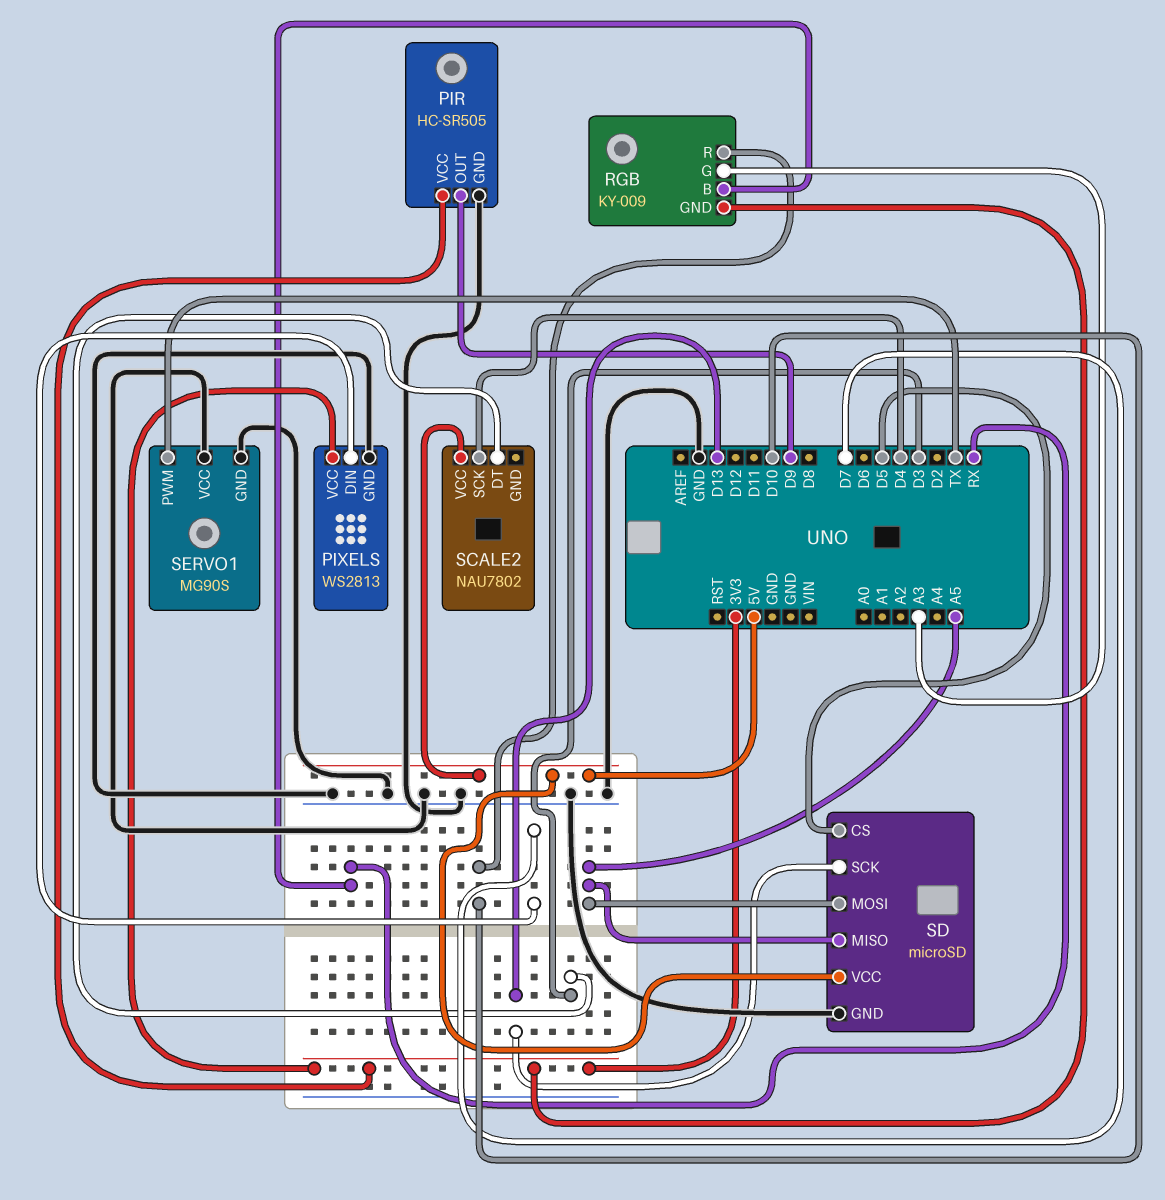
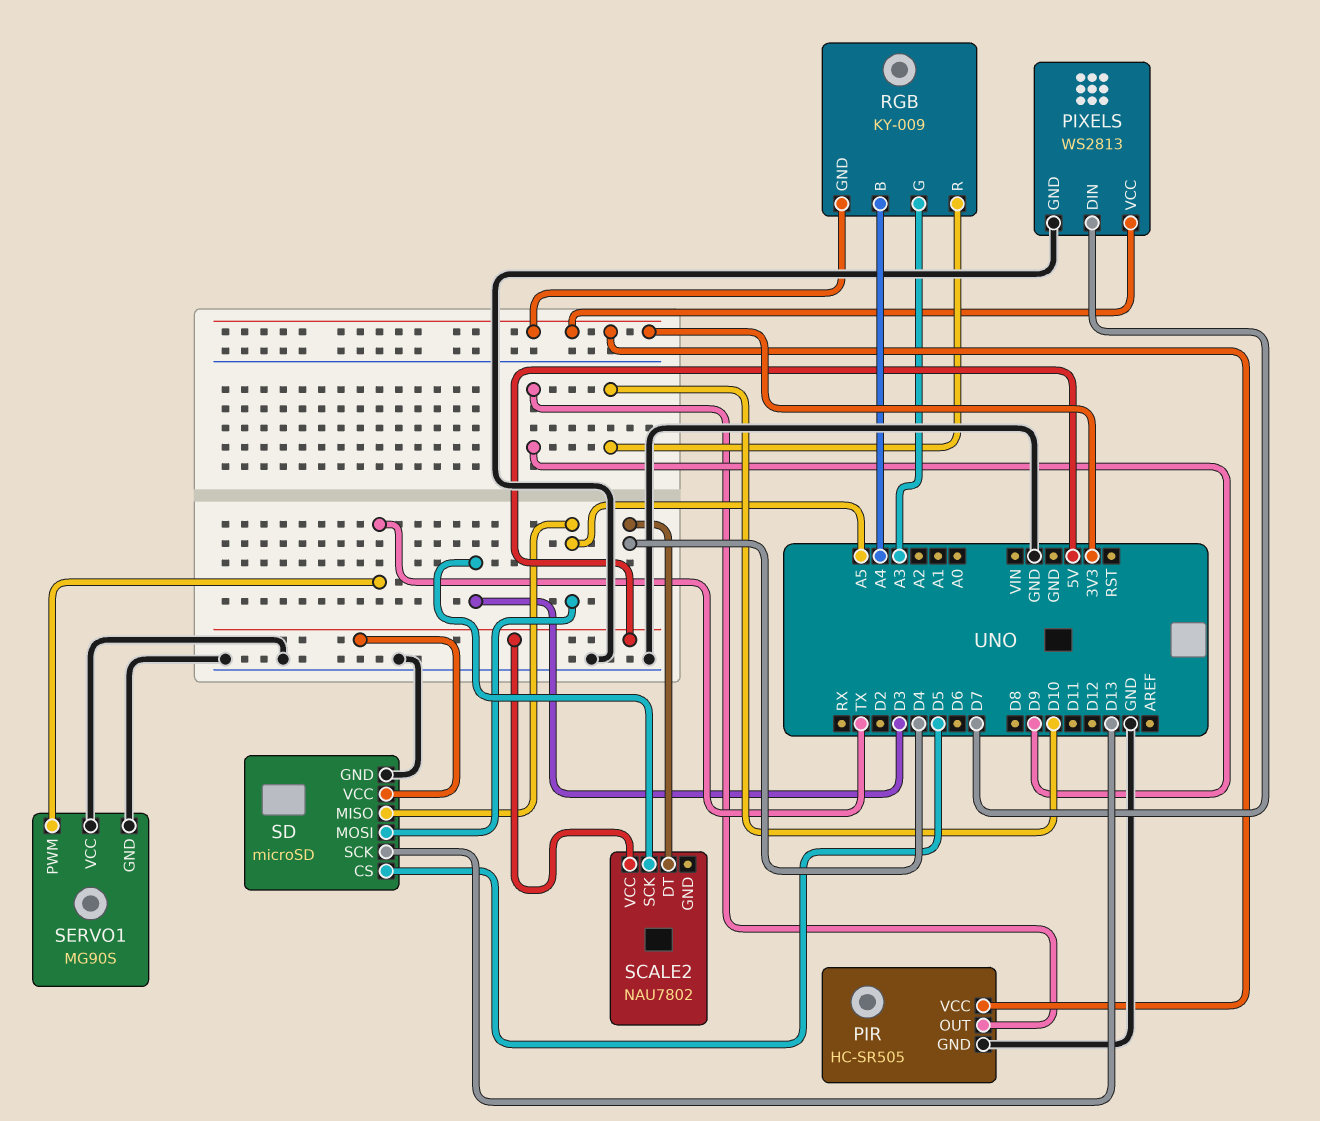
RGB pin B: RX -> A4
SCALE2 pin DT: D3 -> D4
SCALE2 pin SCK: D4 -> D3

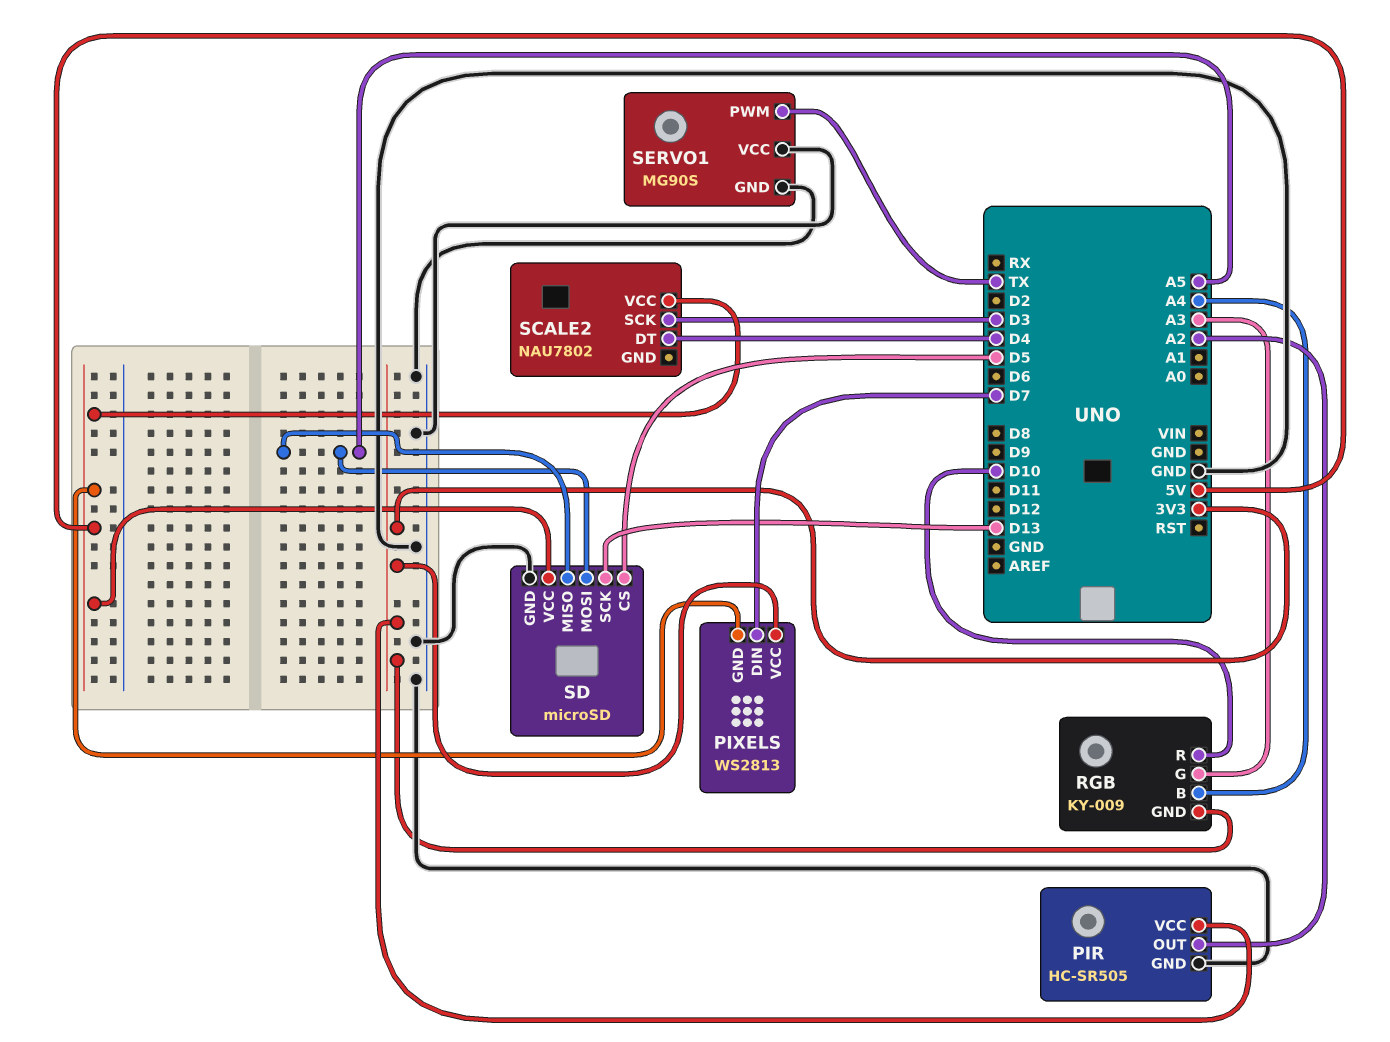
PIR pin OUT: D9 -> A2
PIXELS pin GND: GND -> 5V

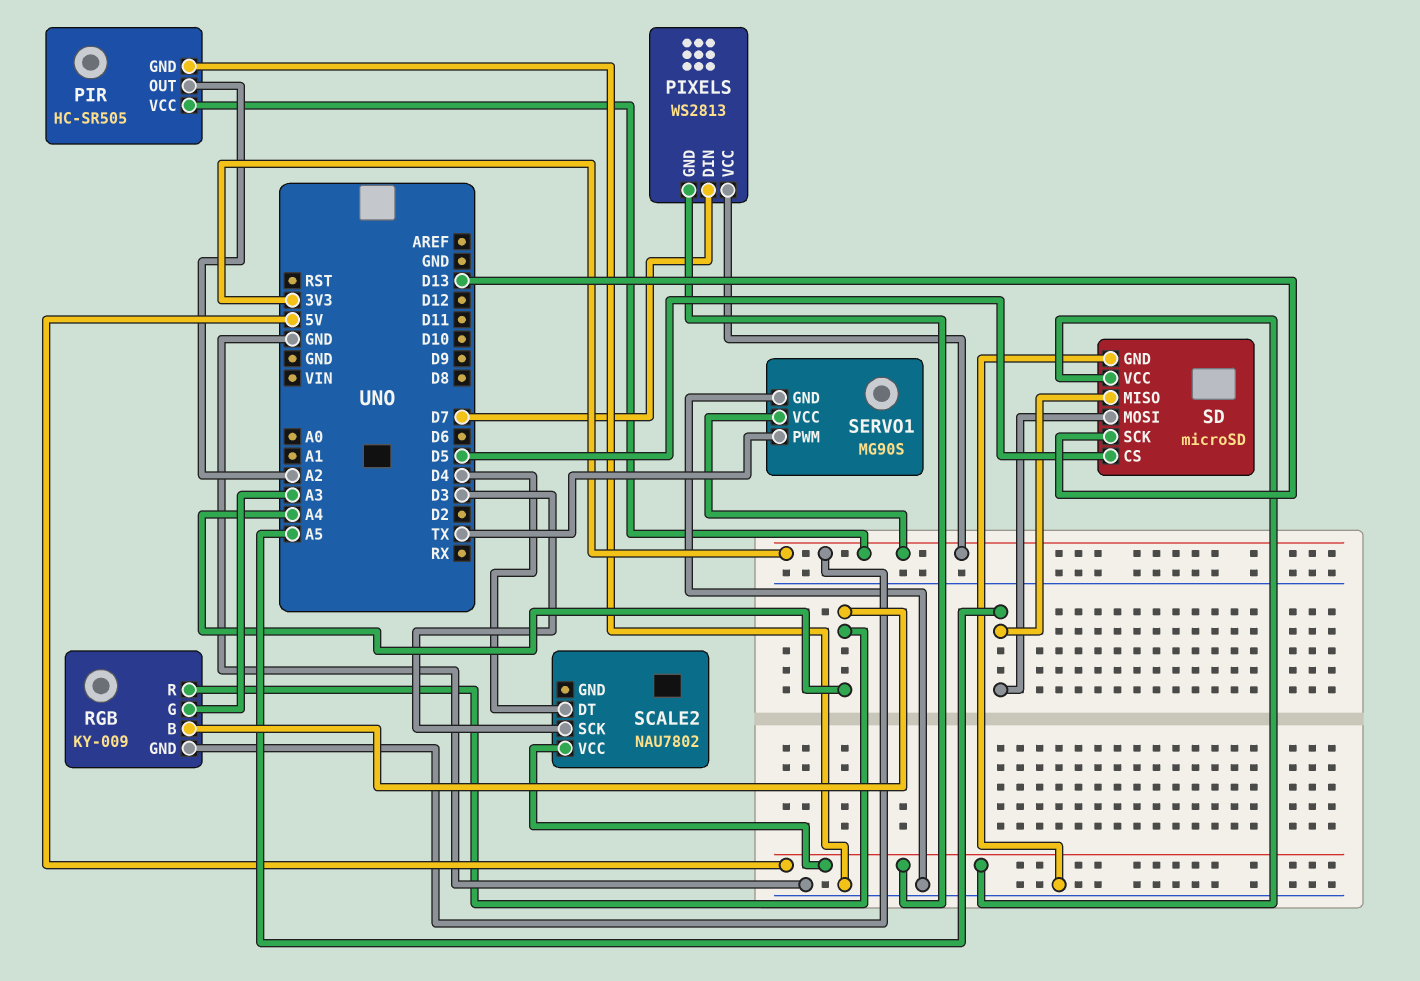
RGB pin R: D10 -> A4
SERVO1 pin VCC: GND -> 3V3

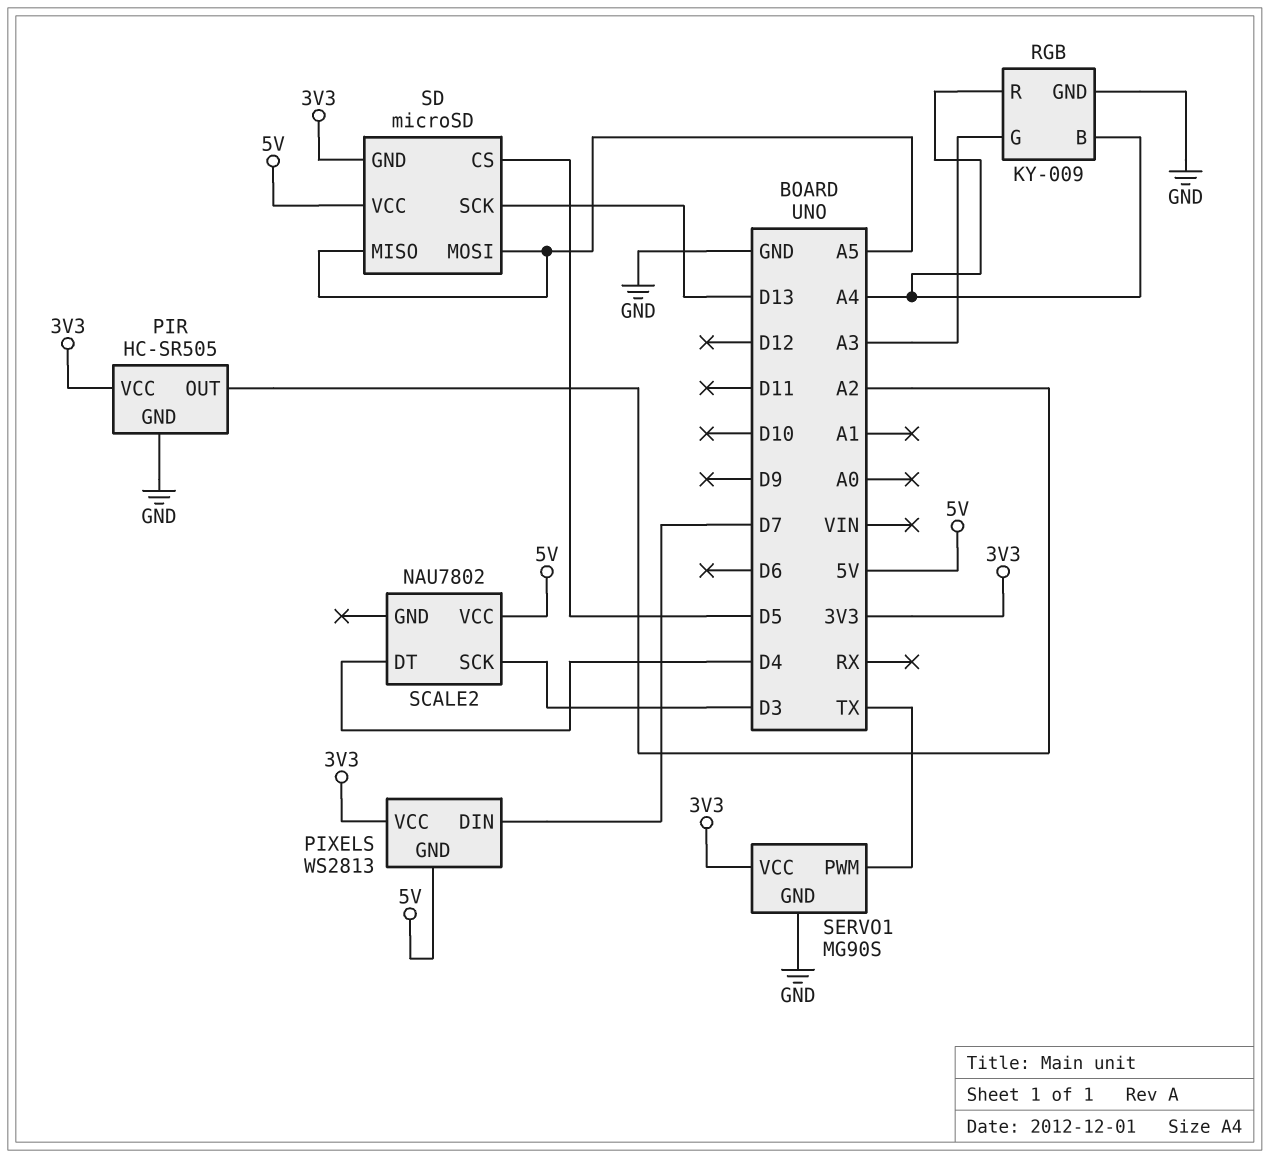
RGB pin GND: 3V3 -> GND
SD pin GND: GND -> 3V3

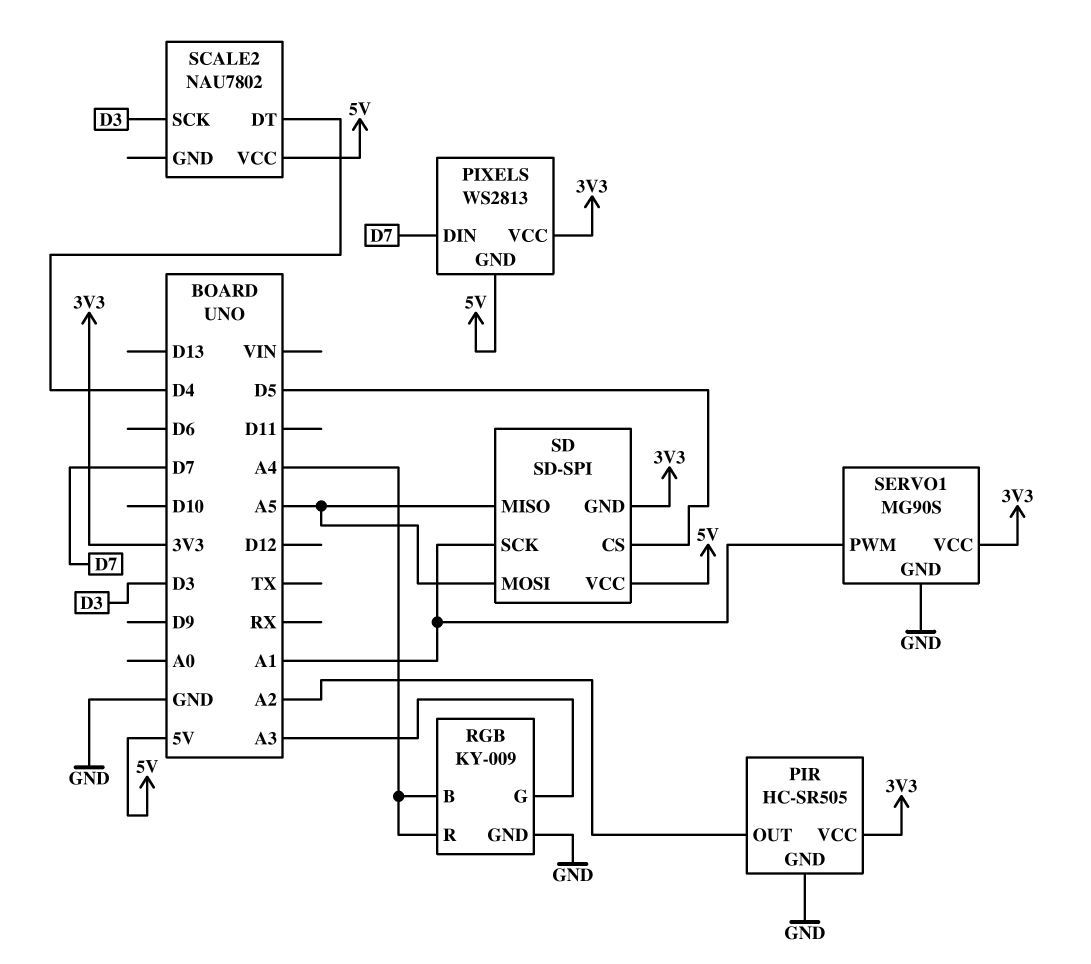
SD: microSD -> SD-SPI
SD pin SCK: D13 -> A1
SERVO1 pin PWM: TX -> A1

